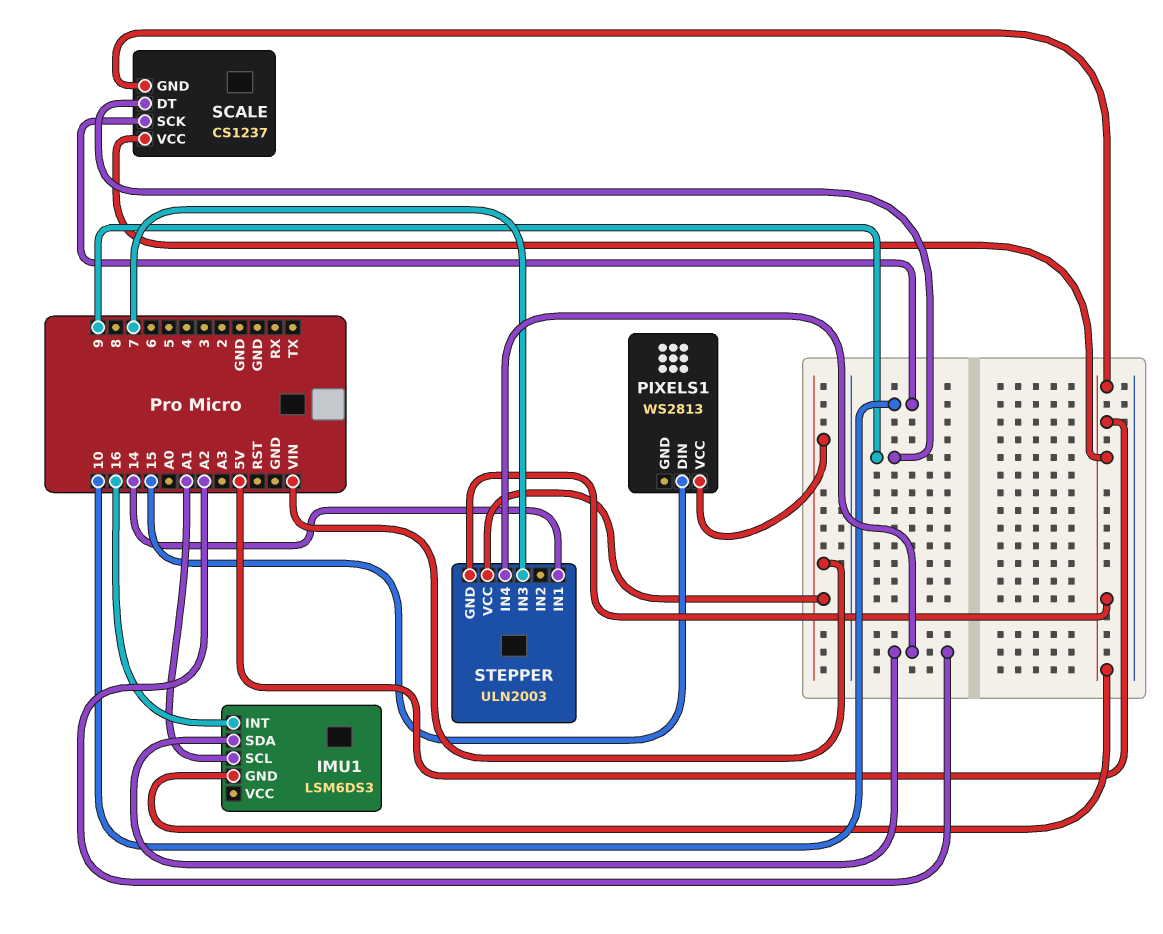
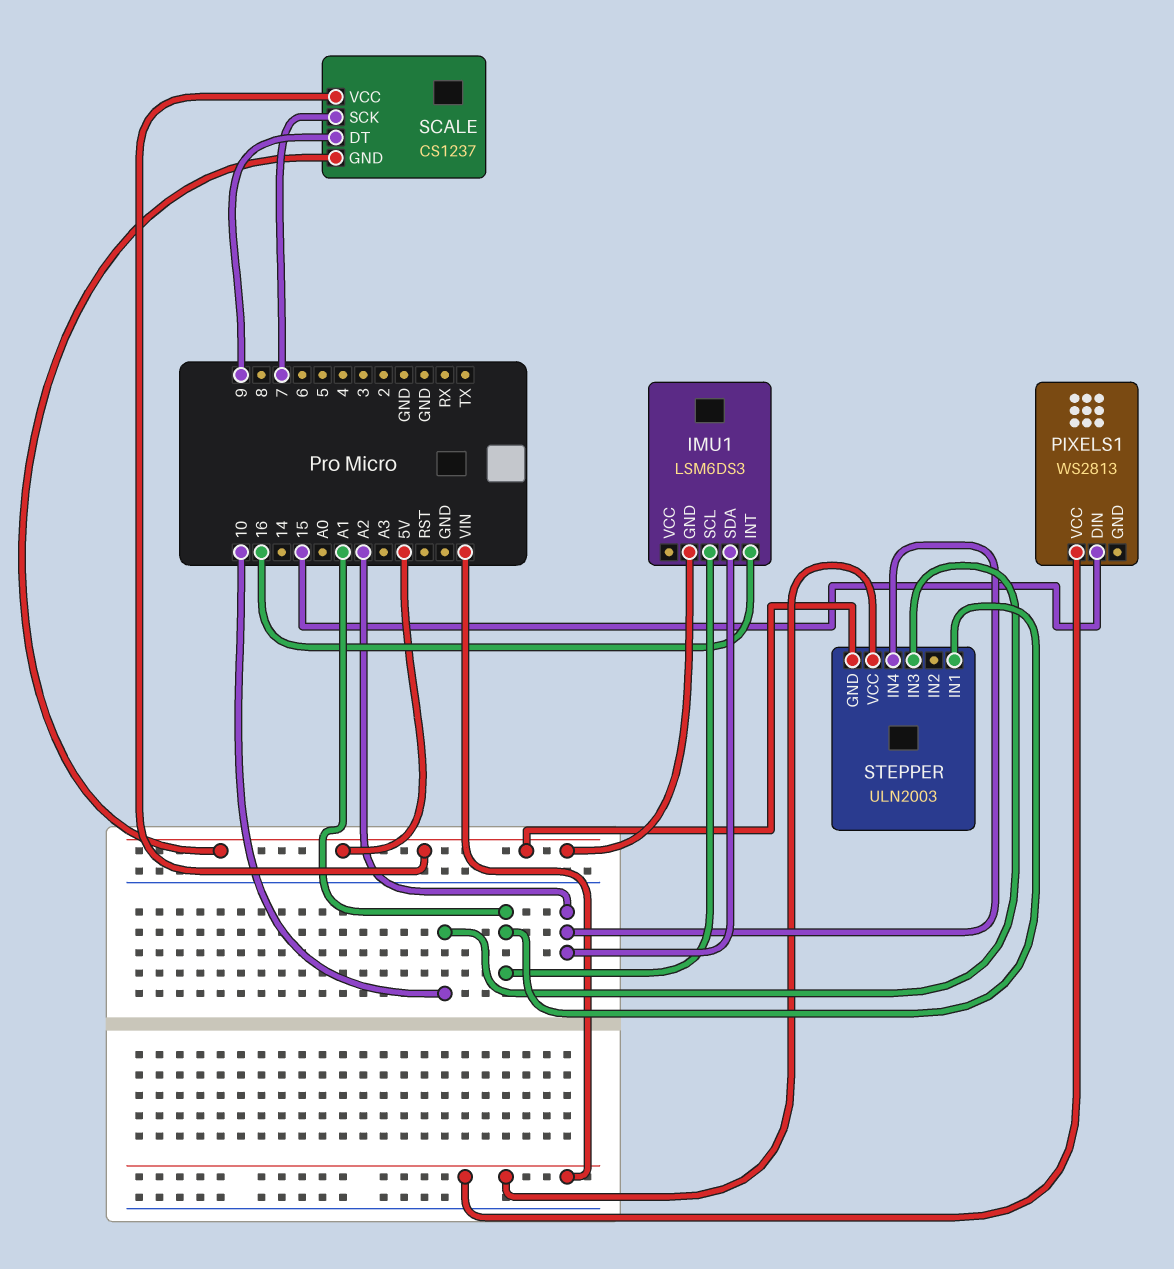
SCALE pin SCK: 10 -> 7
STEPPER pin IN1: 14 -> A1
STEPPER pin IN3: 7 -> 10

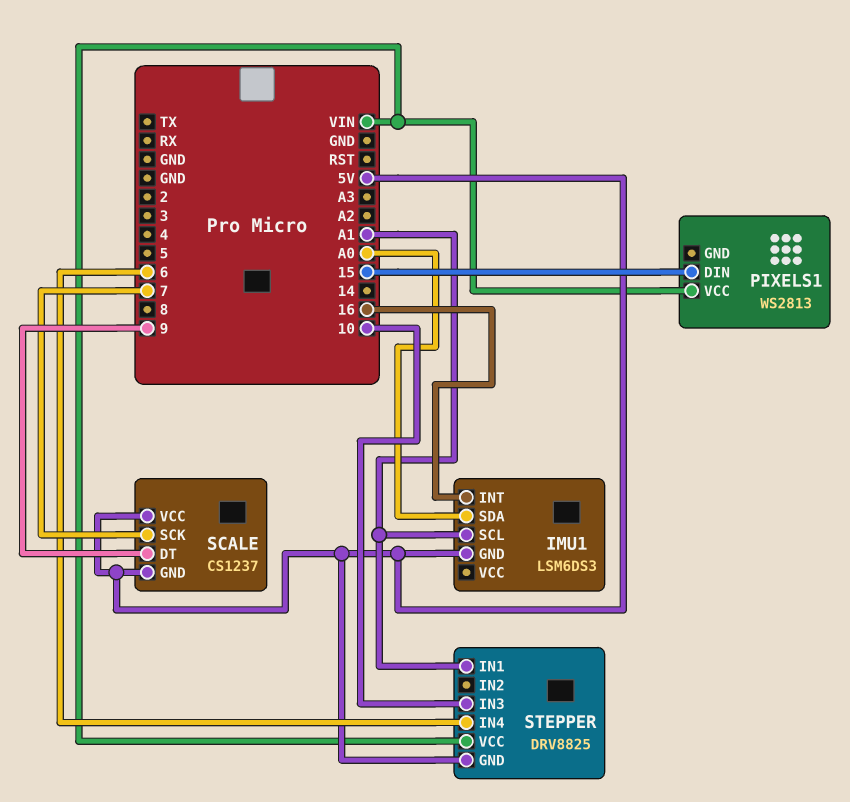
IMU1 pin SDA: A2 -> A0
STEPPER: ULN2003 -> DRV8825
STEPPER pin IN4: A2 -> 6

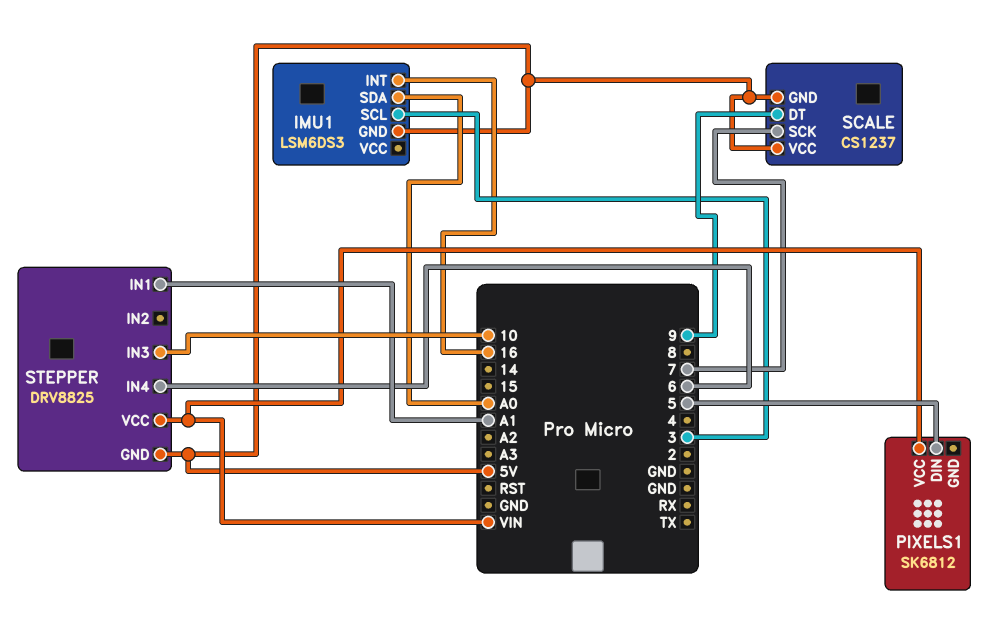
IMU1 pin SCL: A1 -> 3
PIXELS1: WS2813 -> SK6812
PIXELS1 pin DIN: 15 -> 5

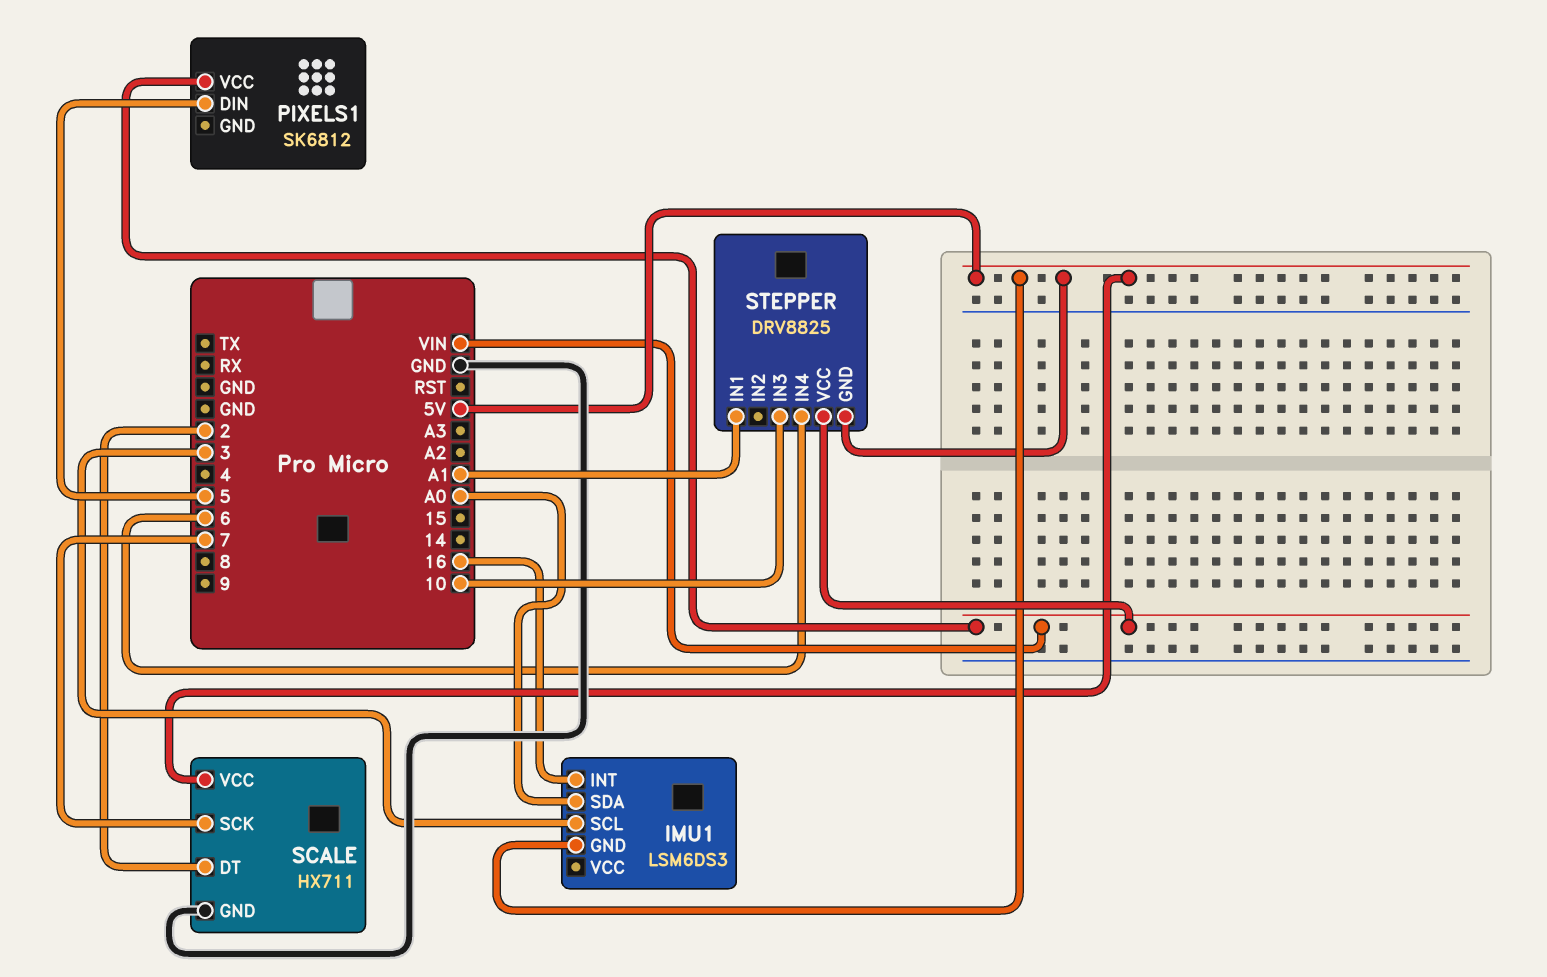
SCALE: CS1237 -> HX711
SCALE pin DT: 9 -> 2
SCALE pin GND: 5V -> GND

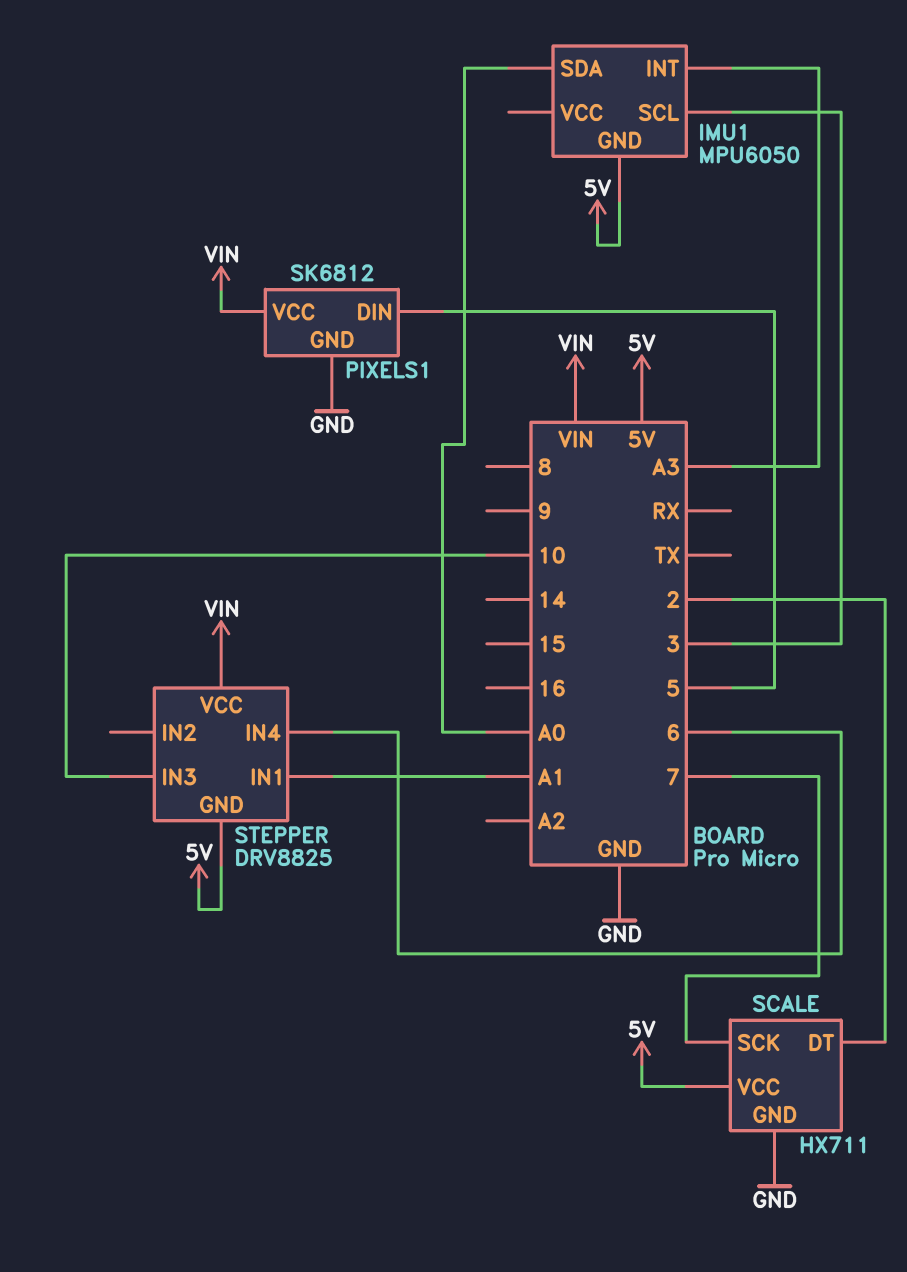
IMU1: LSM6DS3 -> MPU6050
IMU1 pin INT: 16 -> A3
PIXELS1 pin GND: none -> GND

